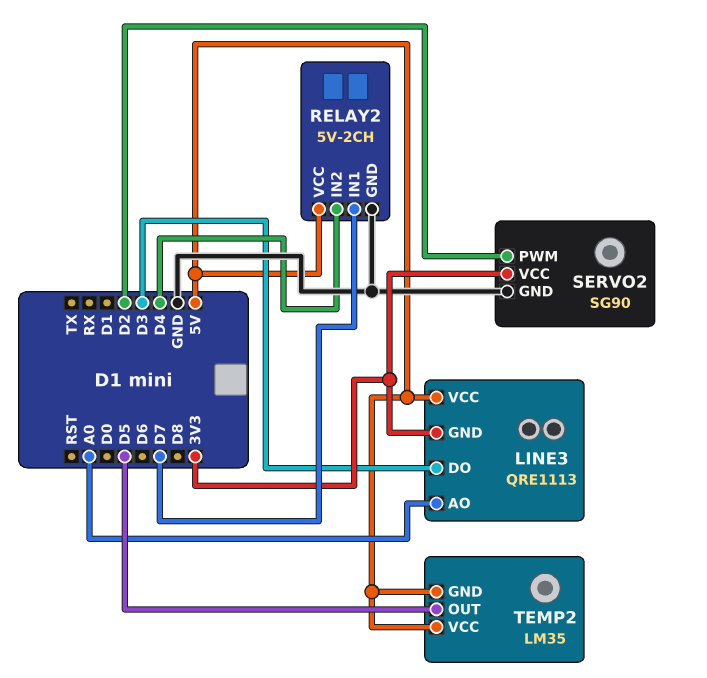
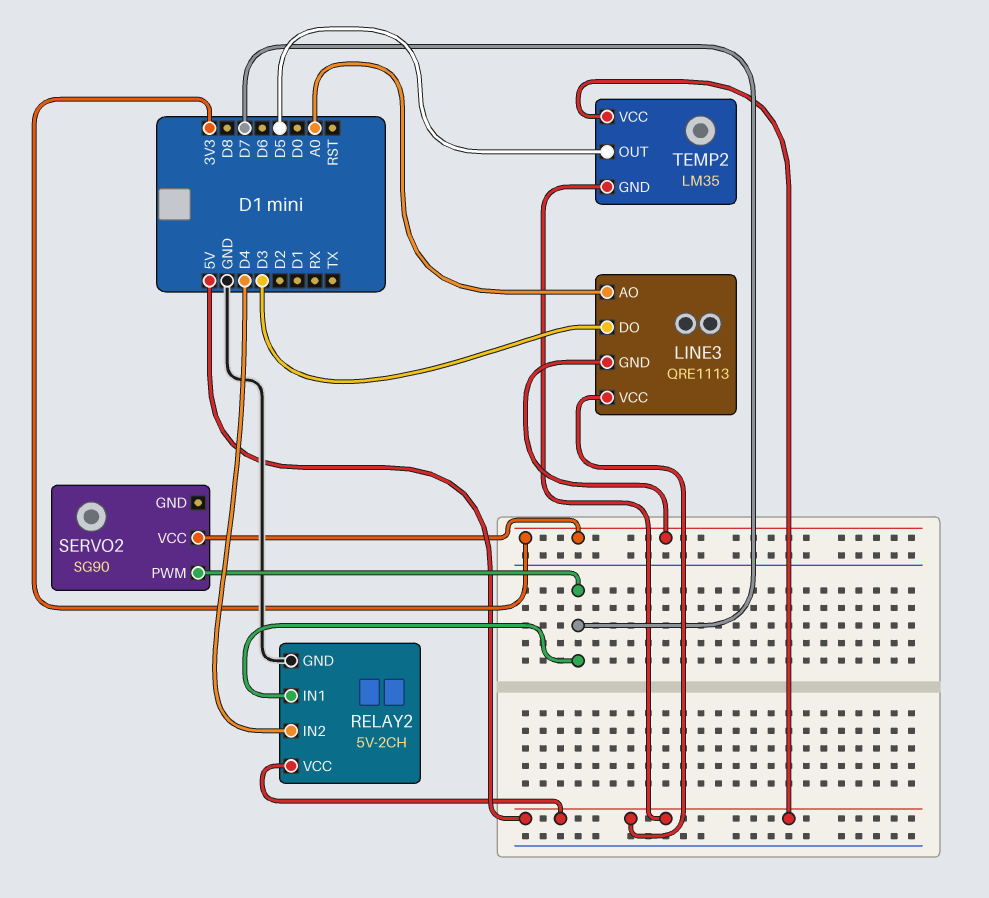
SERVO2 pin GND: GND -> none
SERVO2 pin PWM: D2 -> D7

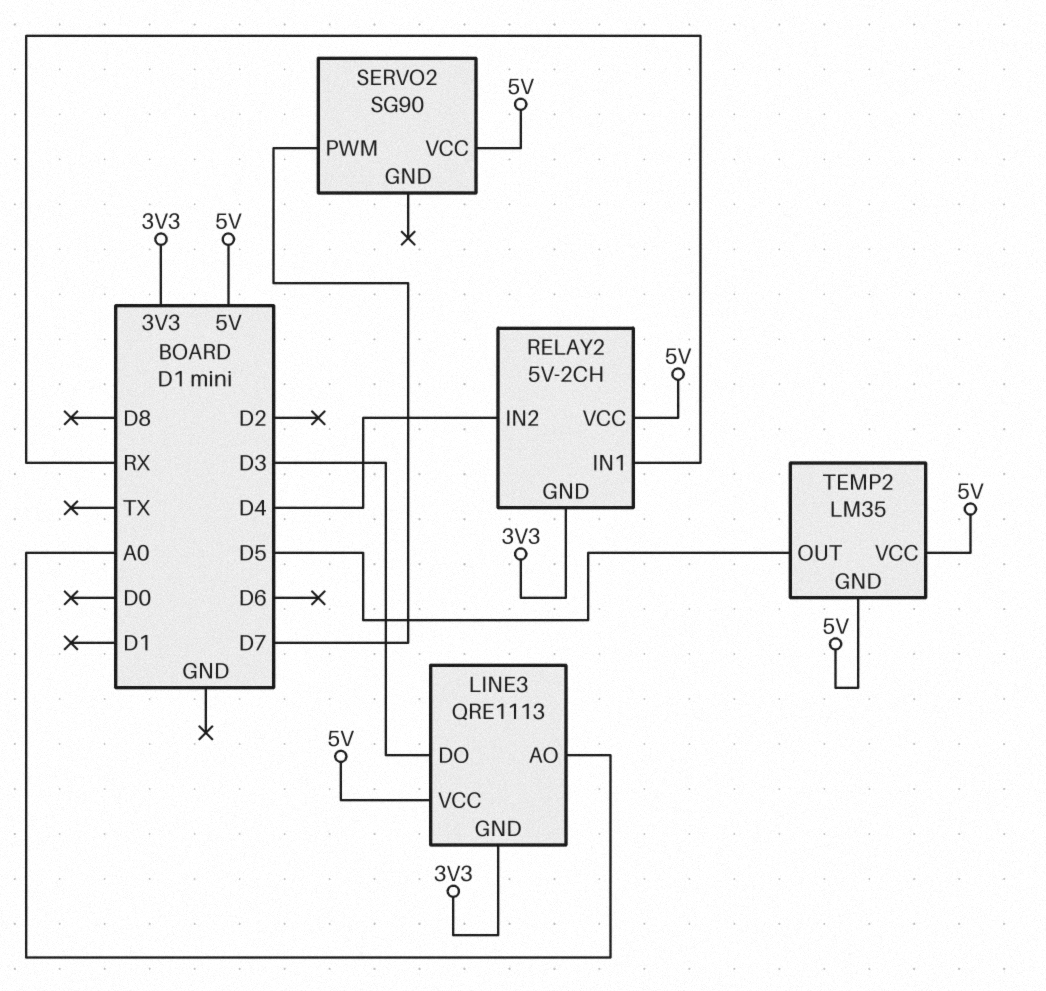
RELAY2 pin GND: GND -> 3V3
RELAY2 pin IN1: D7 -> RX
SERVO2 pin VCC: 3V3 -> 5V

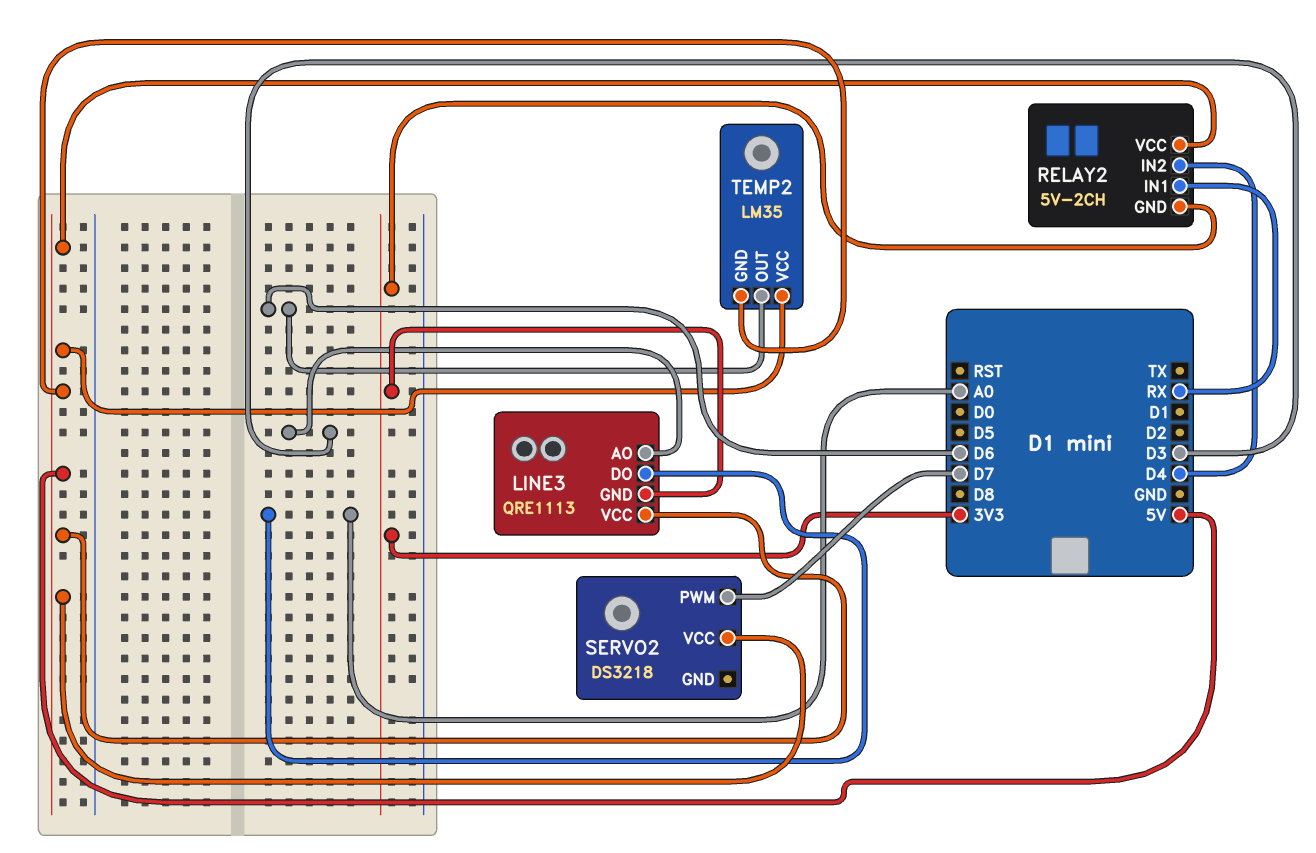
LINE3 pin AO: A0 -> D3
LINE3 pin DO: D3 -> A0
SERVO2: SG90 -> DS3218
TEMP2 pin OUT: D5 -> D6

